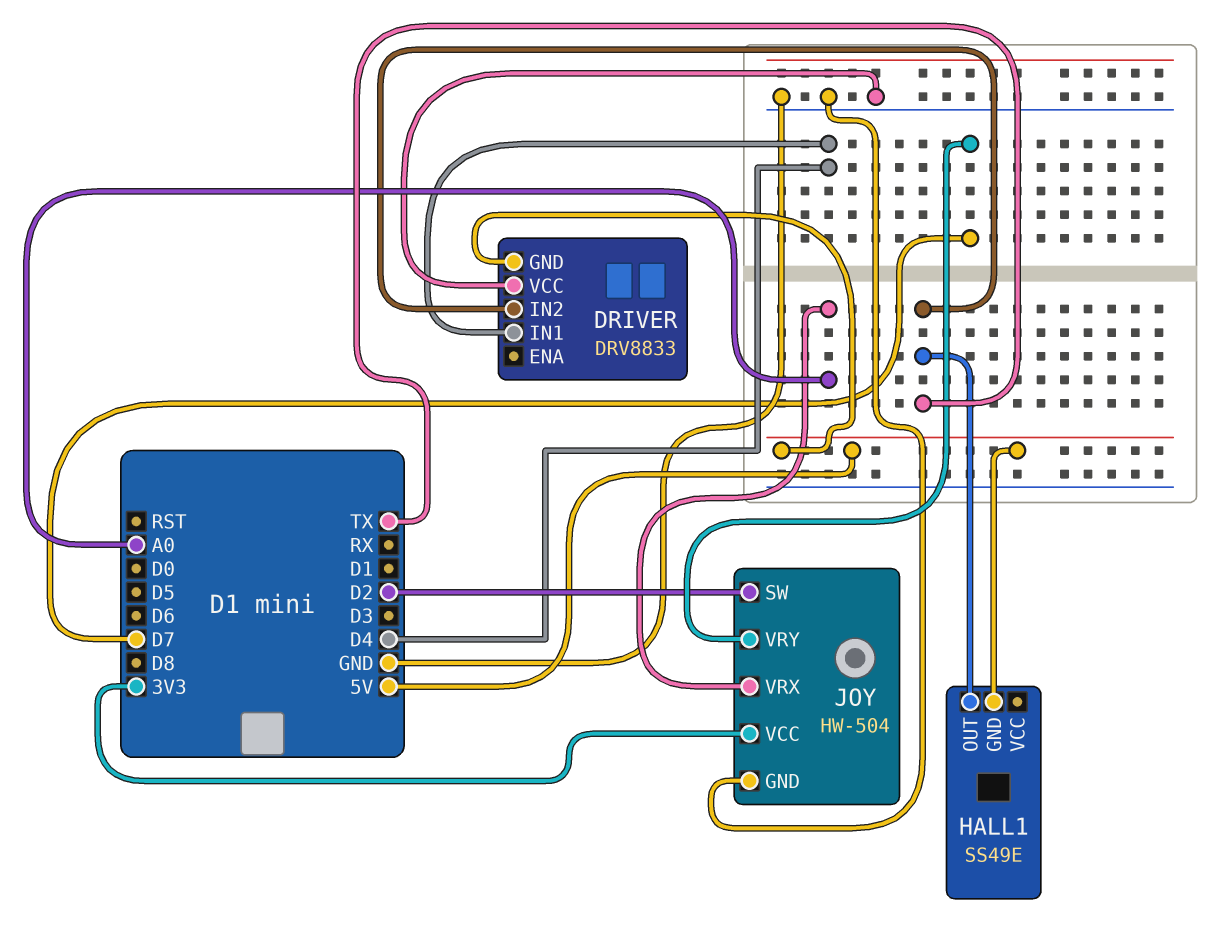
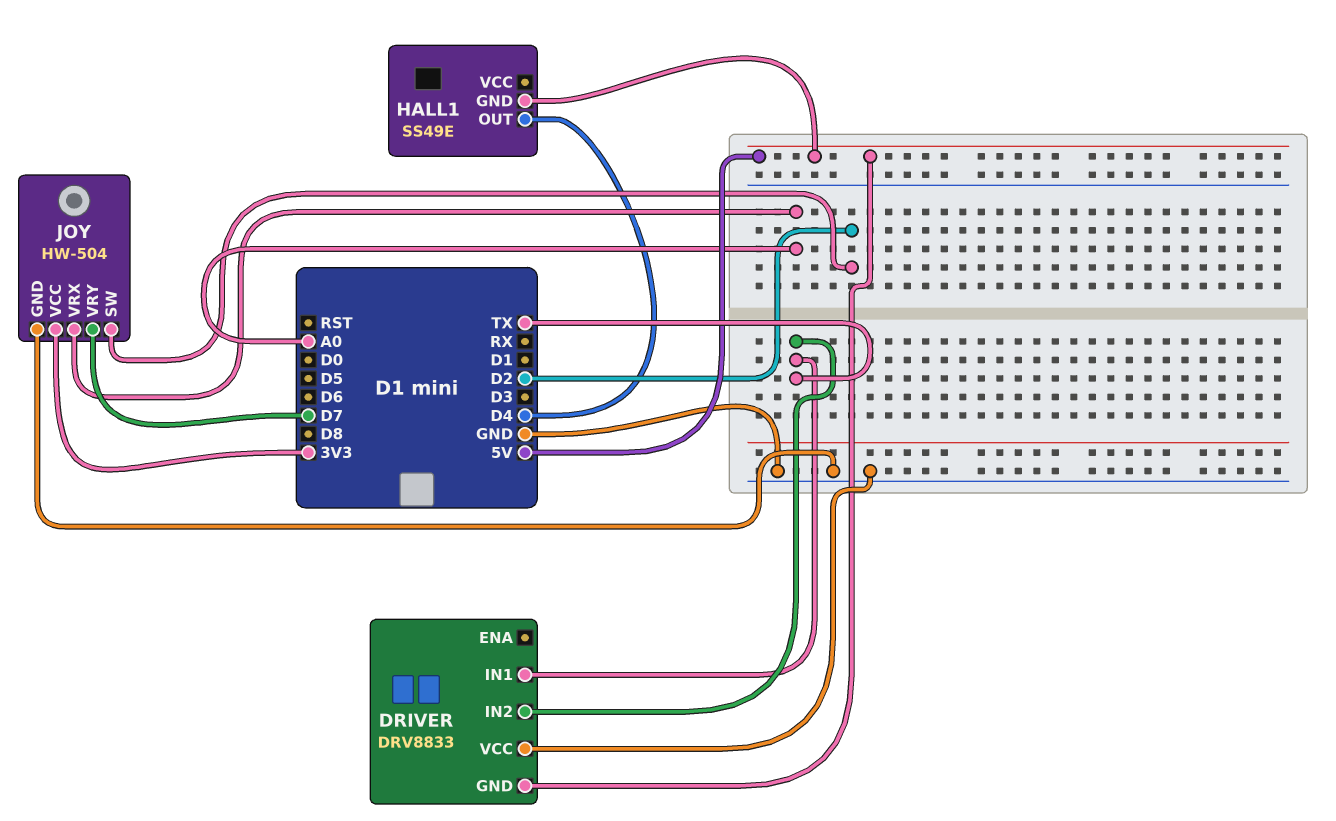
DRIVER pin IN1: D4 -> TX
HALL1 pin OUT: TX -> D4

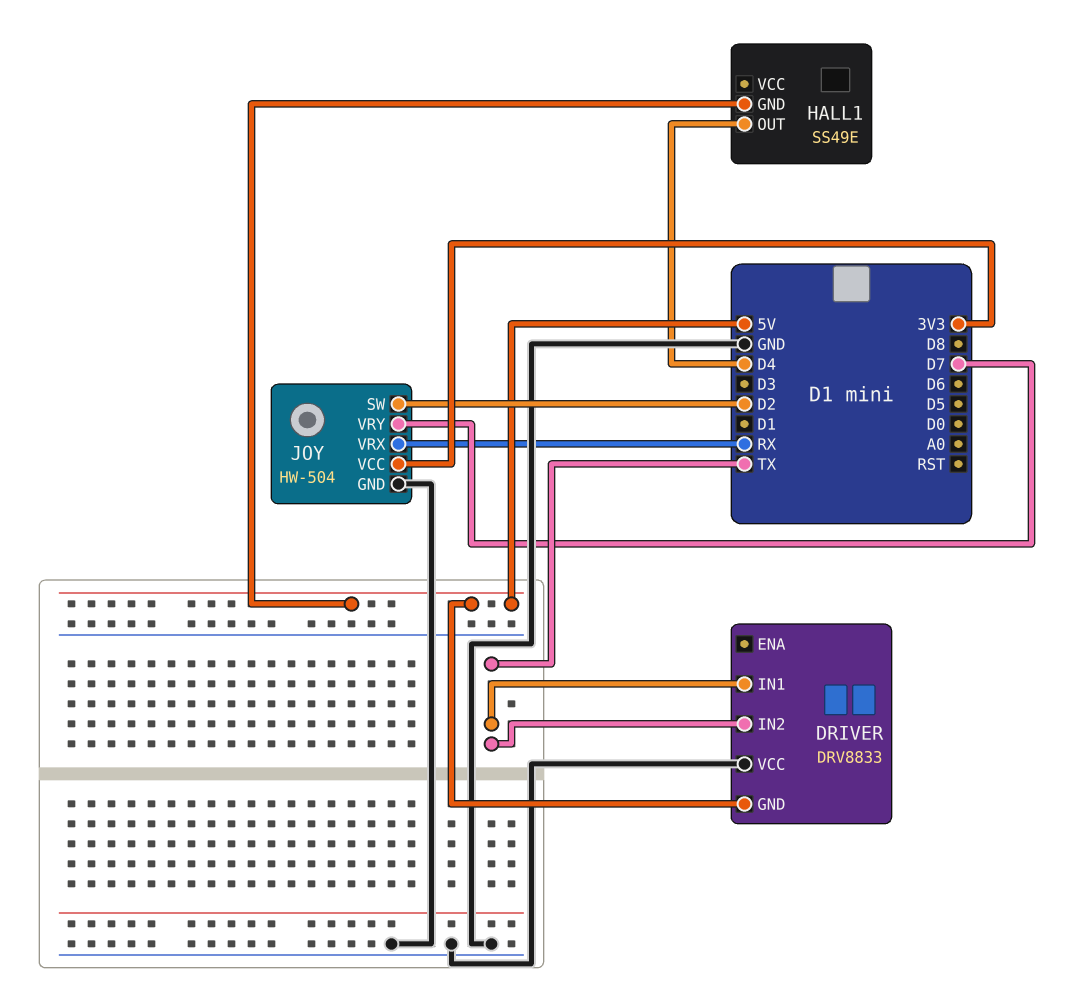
JOY pin VRX: A0 -> RX

